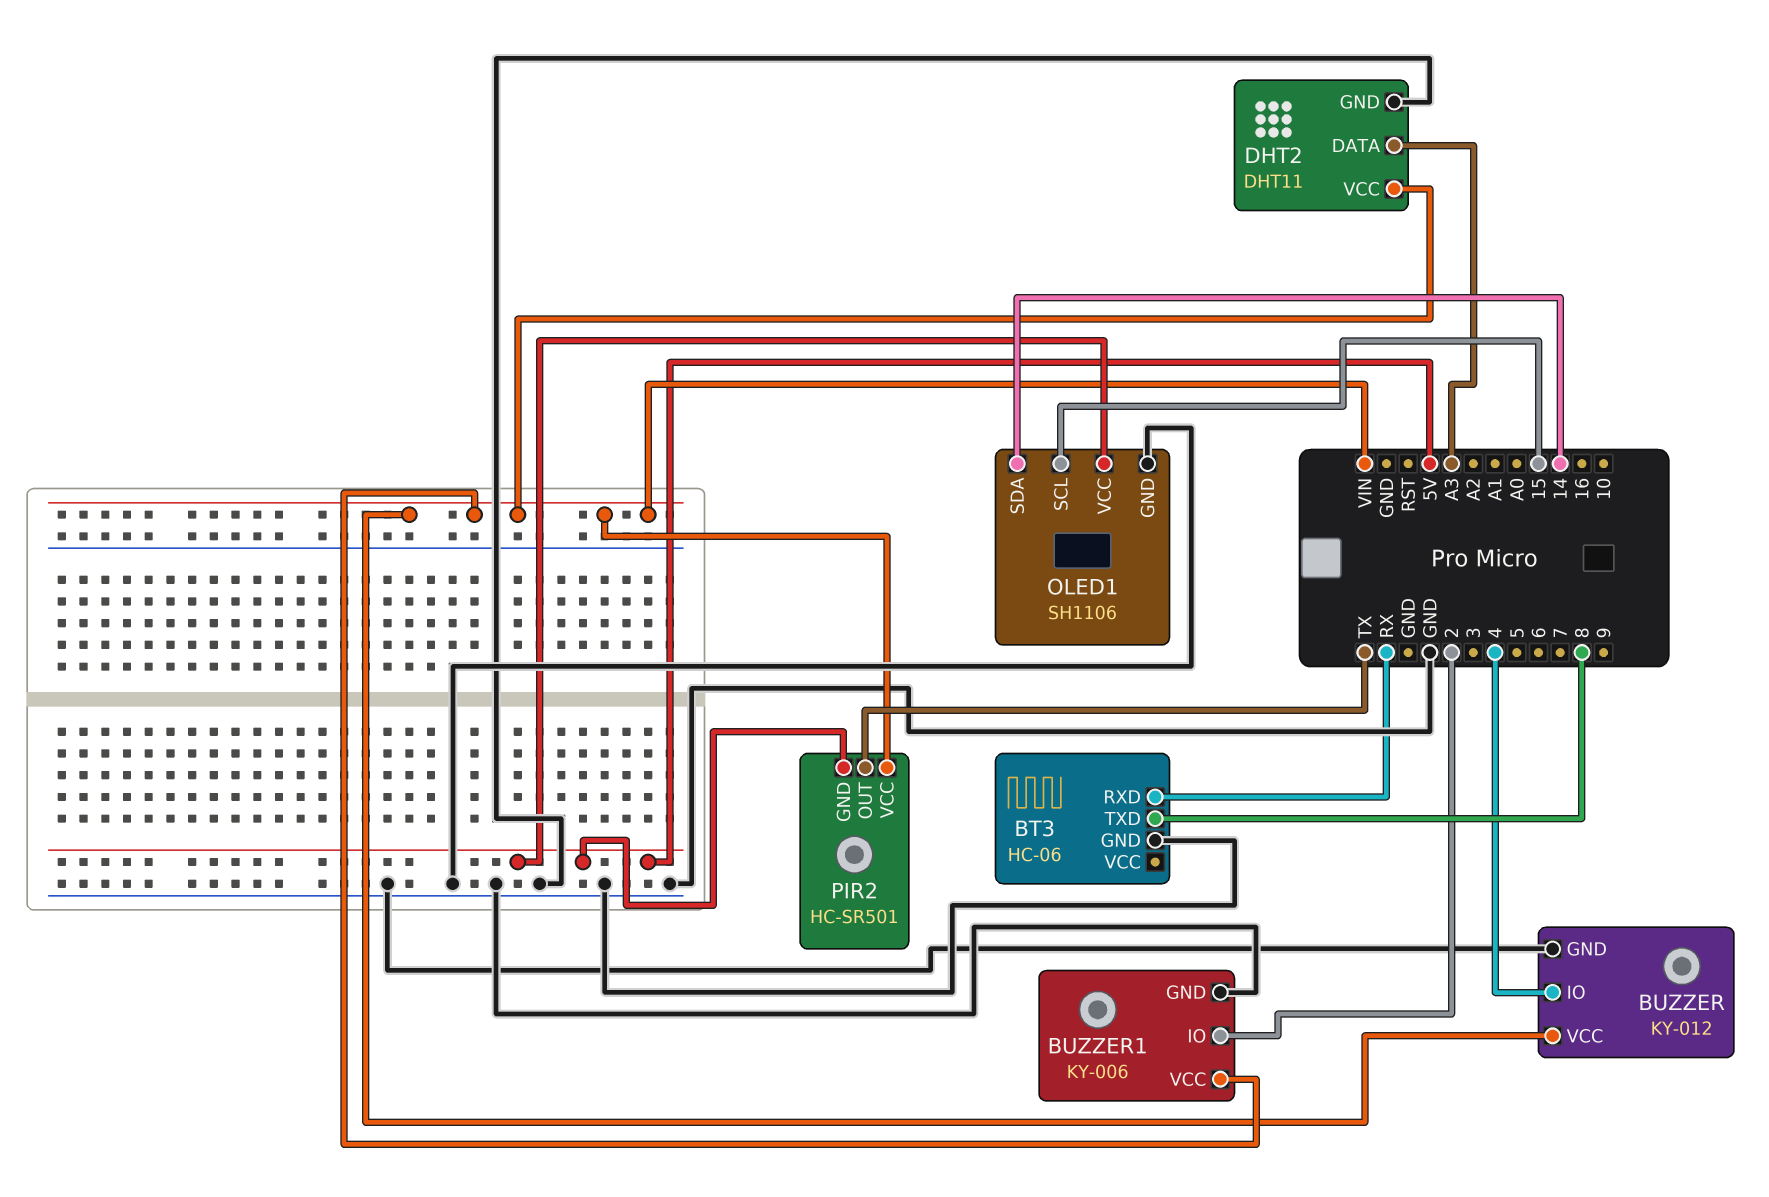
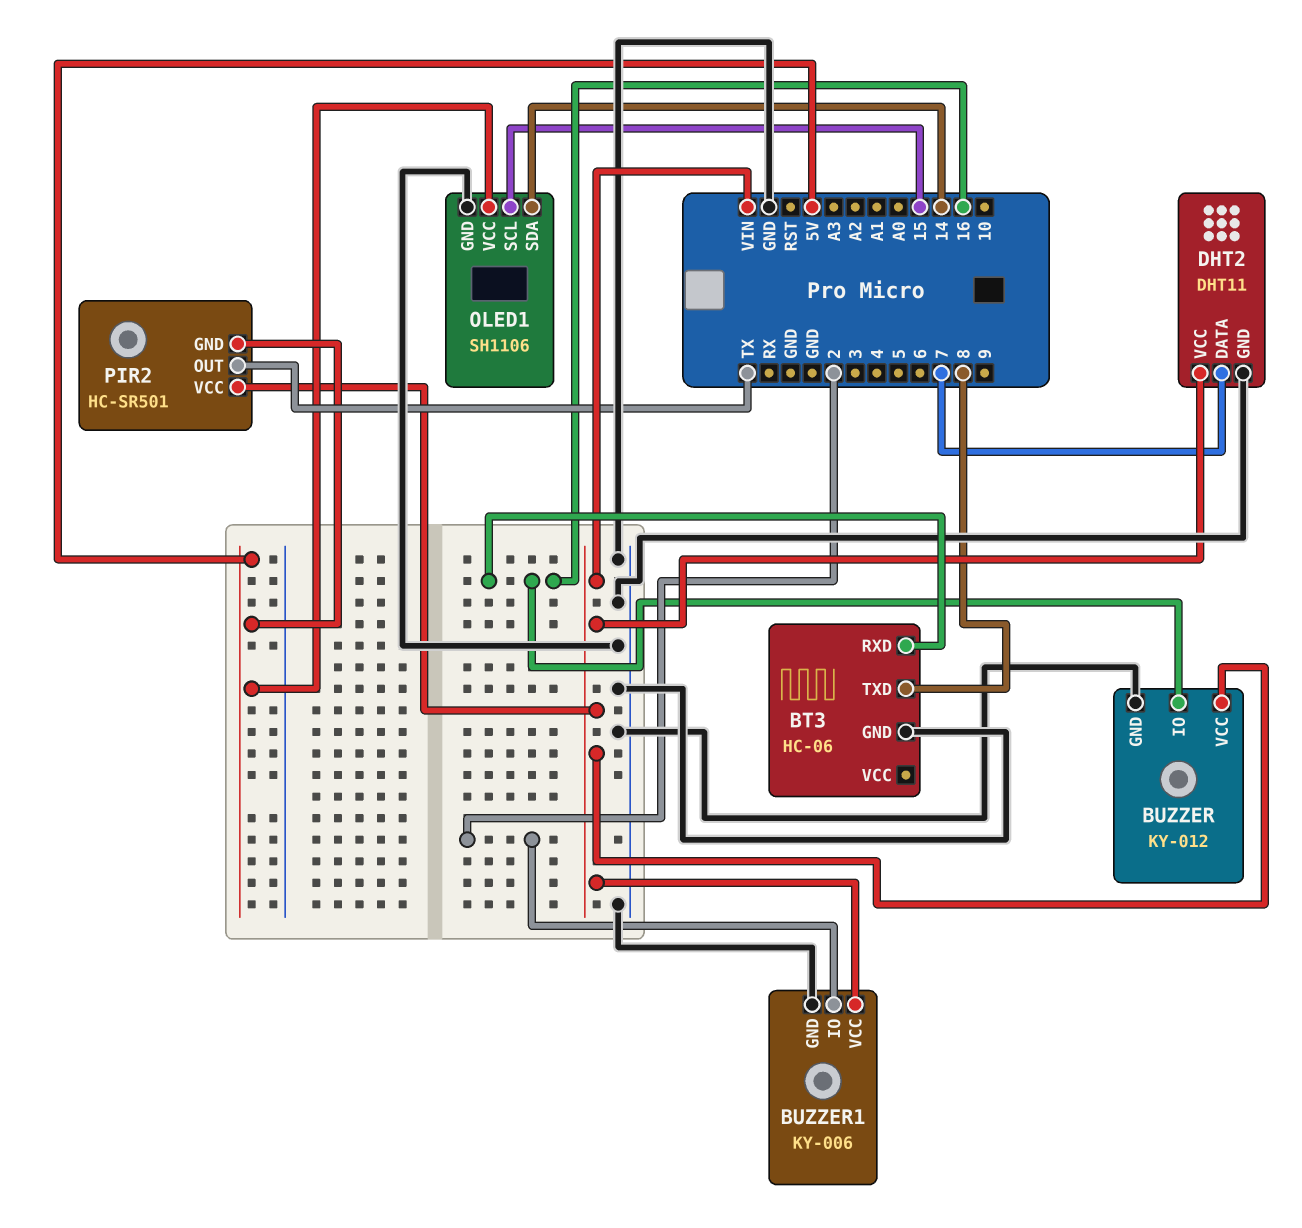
BT3 pin RXD: RX -> 16
BUZZER pin IO: 4 -> 16
DHT2 pin DATA: A3 -> 7

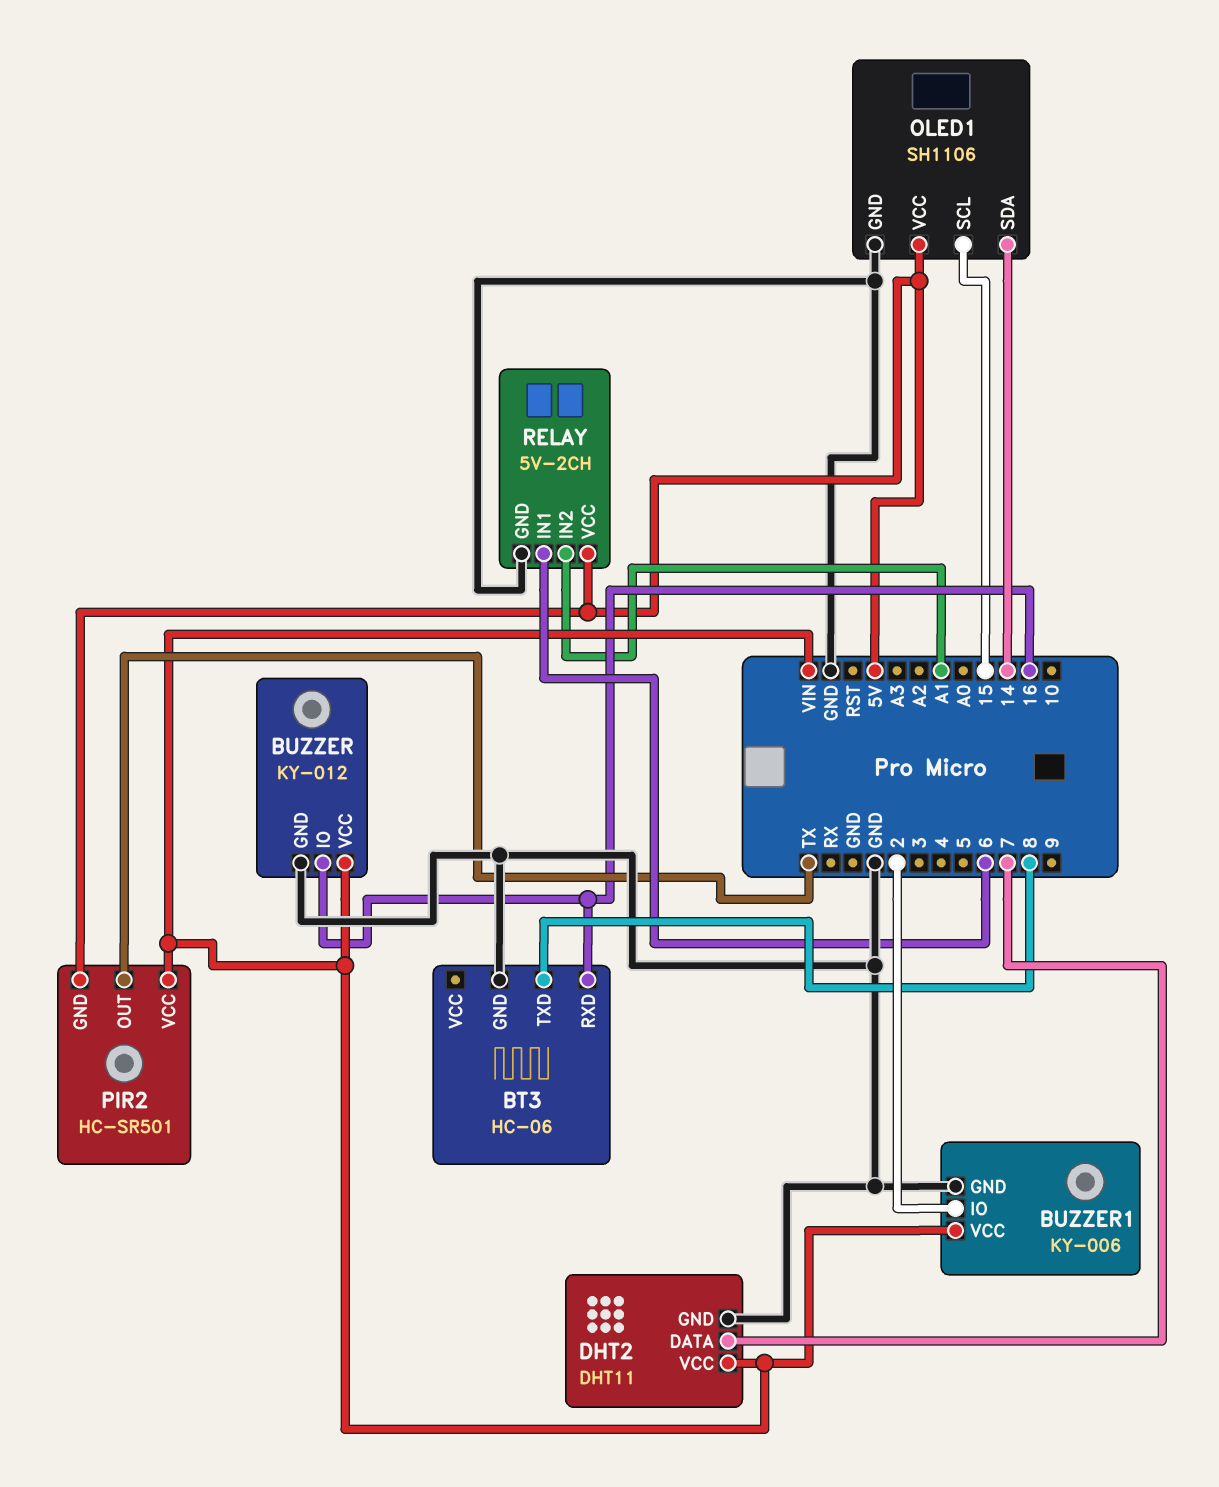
RELAY: none -> 5V-2CH
RELAY pin GND: none -> GND
RELAY pin IN1: none -> 6
RELAY pin IN2: none -> A1
RELAY pin VCC: none -> 5V

